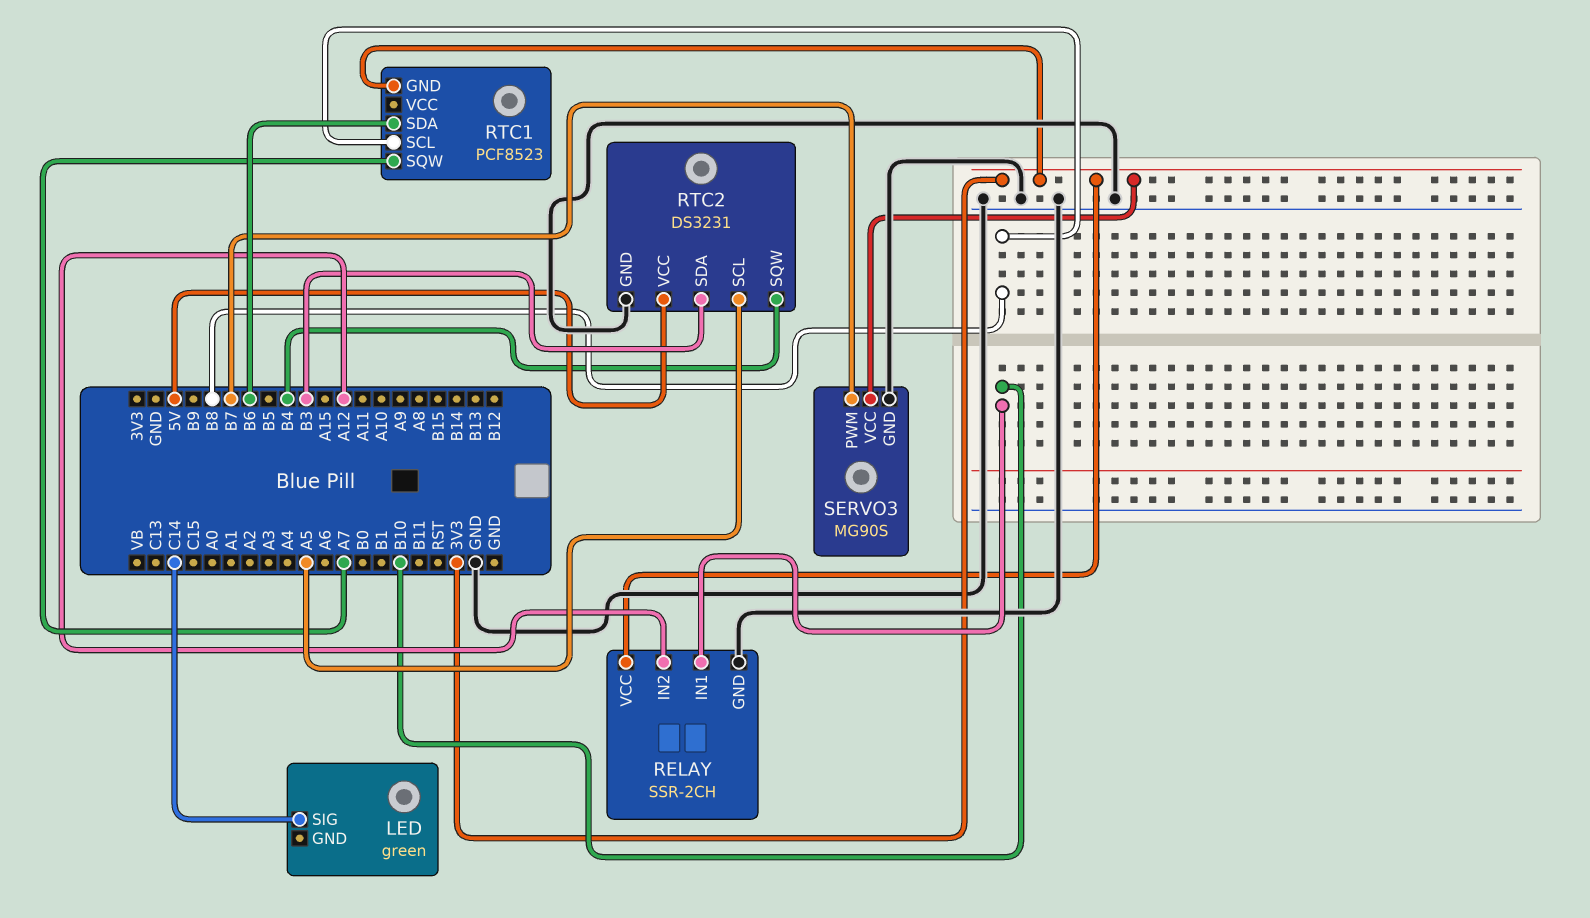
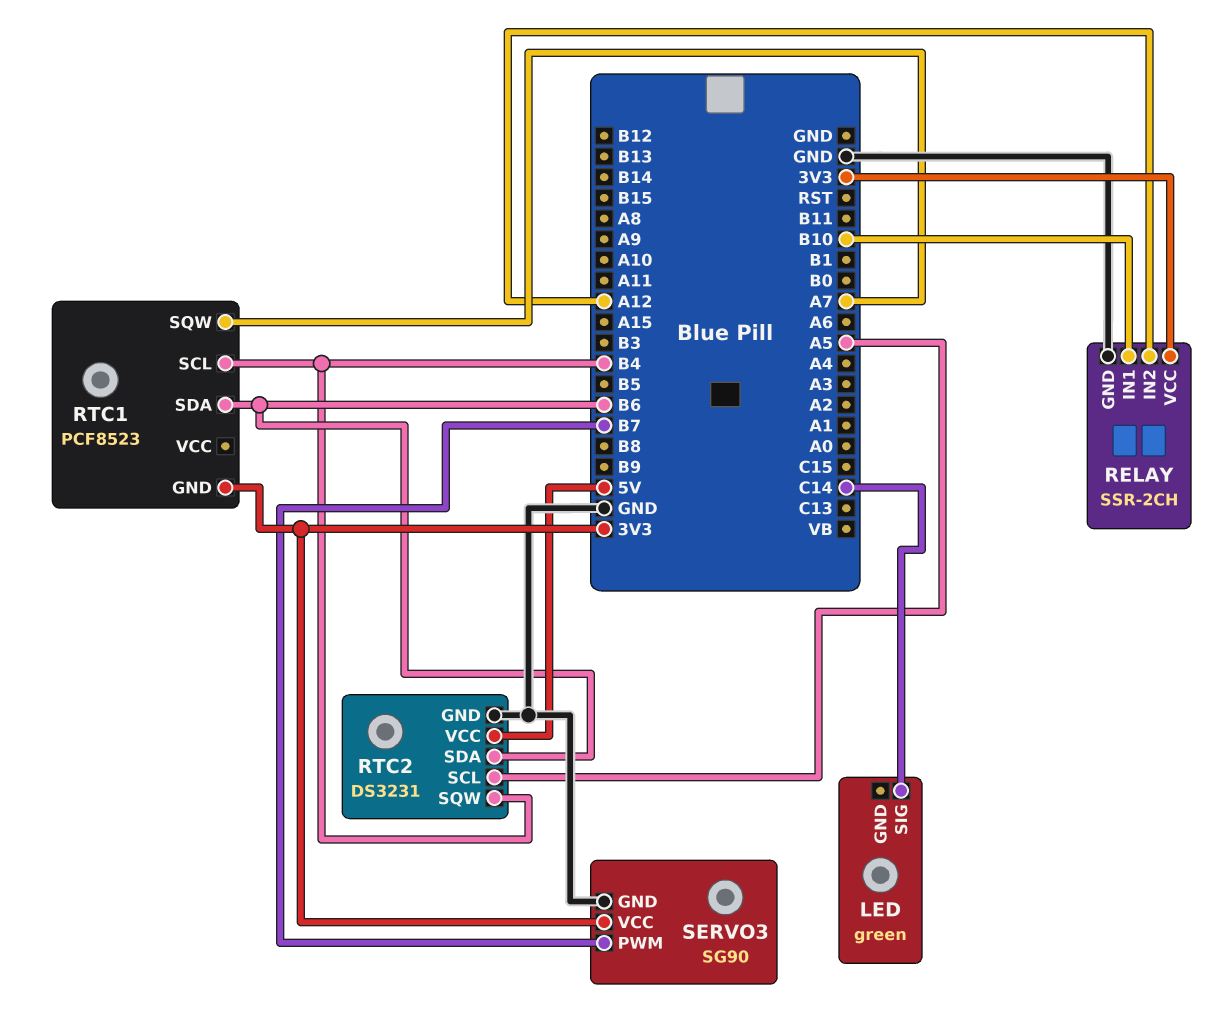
RTC1 pin SCL: B8 -> B4
RTC2 pin SDA: B3 -> B6
SERVO3: MG90S -> SG90

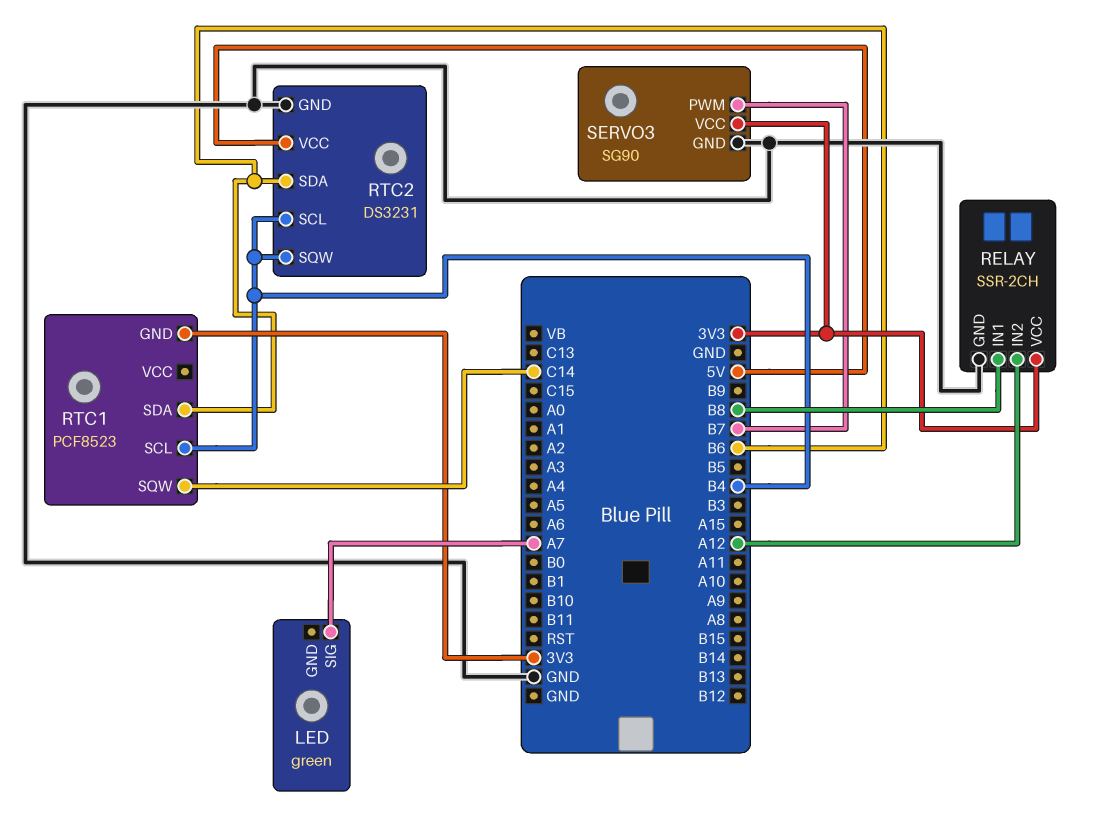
LED pin SIG: C14 -> A7
RELAY pin IN1: B10 -> B8
RTC1 pin SQW: A7 -> C14
RTC2 pin SCL: A5 -> B4

